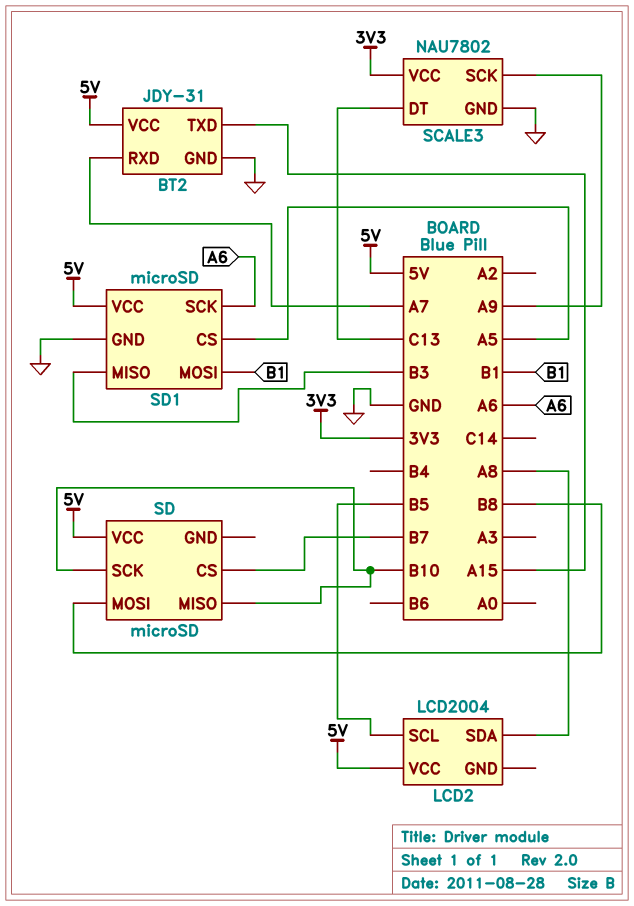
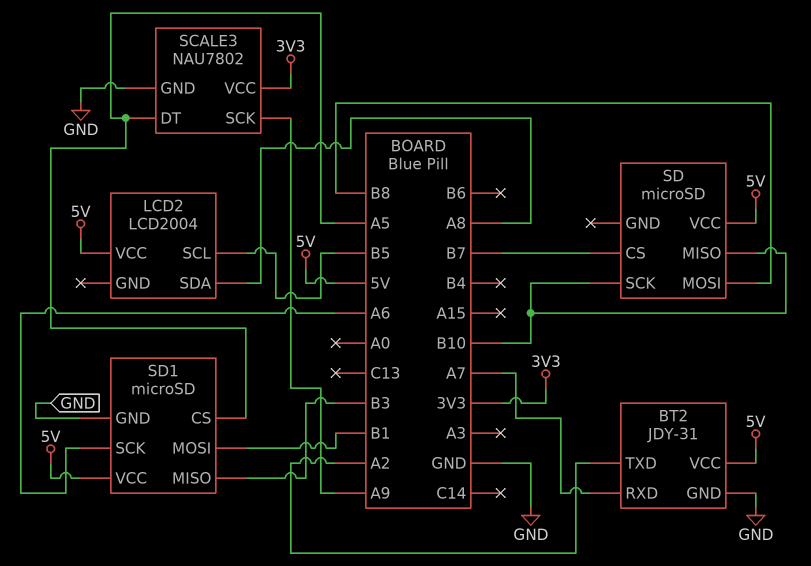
BT2 pin TXD: A15 -> A2
SCALE3 pin DT: C13 -> A5

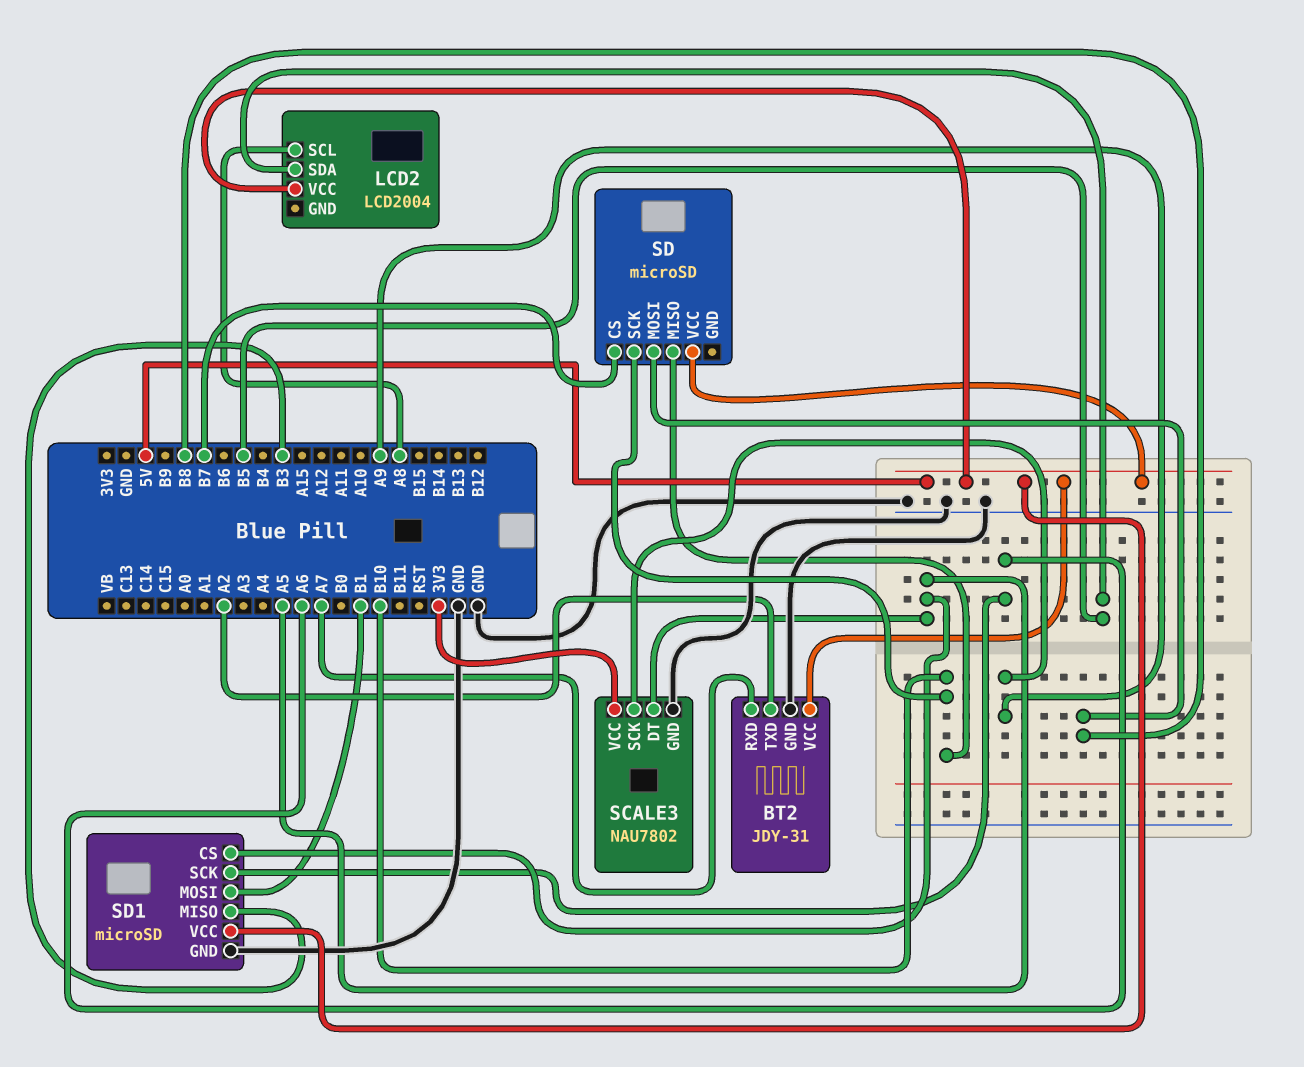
LCD2 pin SCL: B5 -> A8
LCD2 pin SDA: A8 -> B5

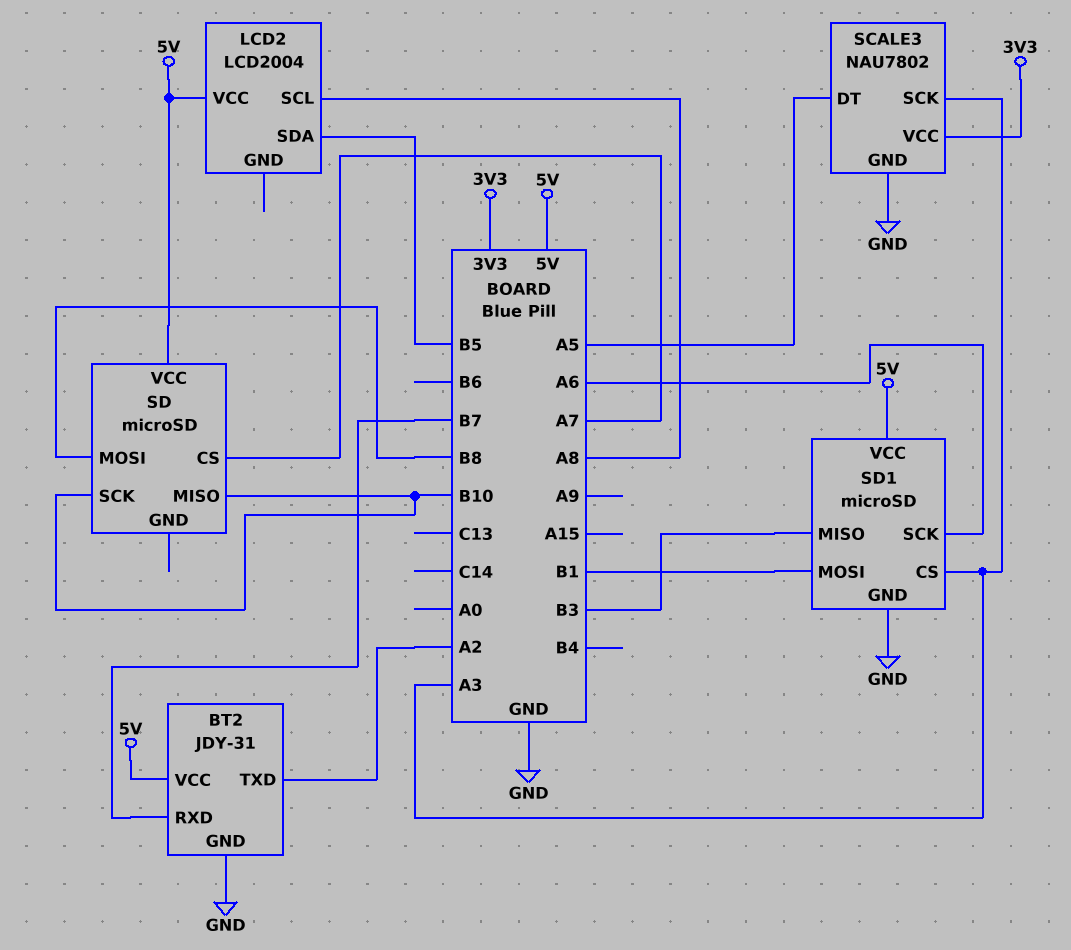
BT2 pin RXD: A7 -> B7
SCALE3 pin SCK: A9 -> A3
SD pin CS: B7 -> A7
SD1 pin CS: A5 -> A3

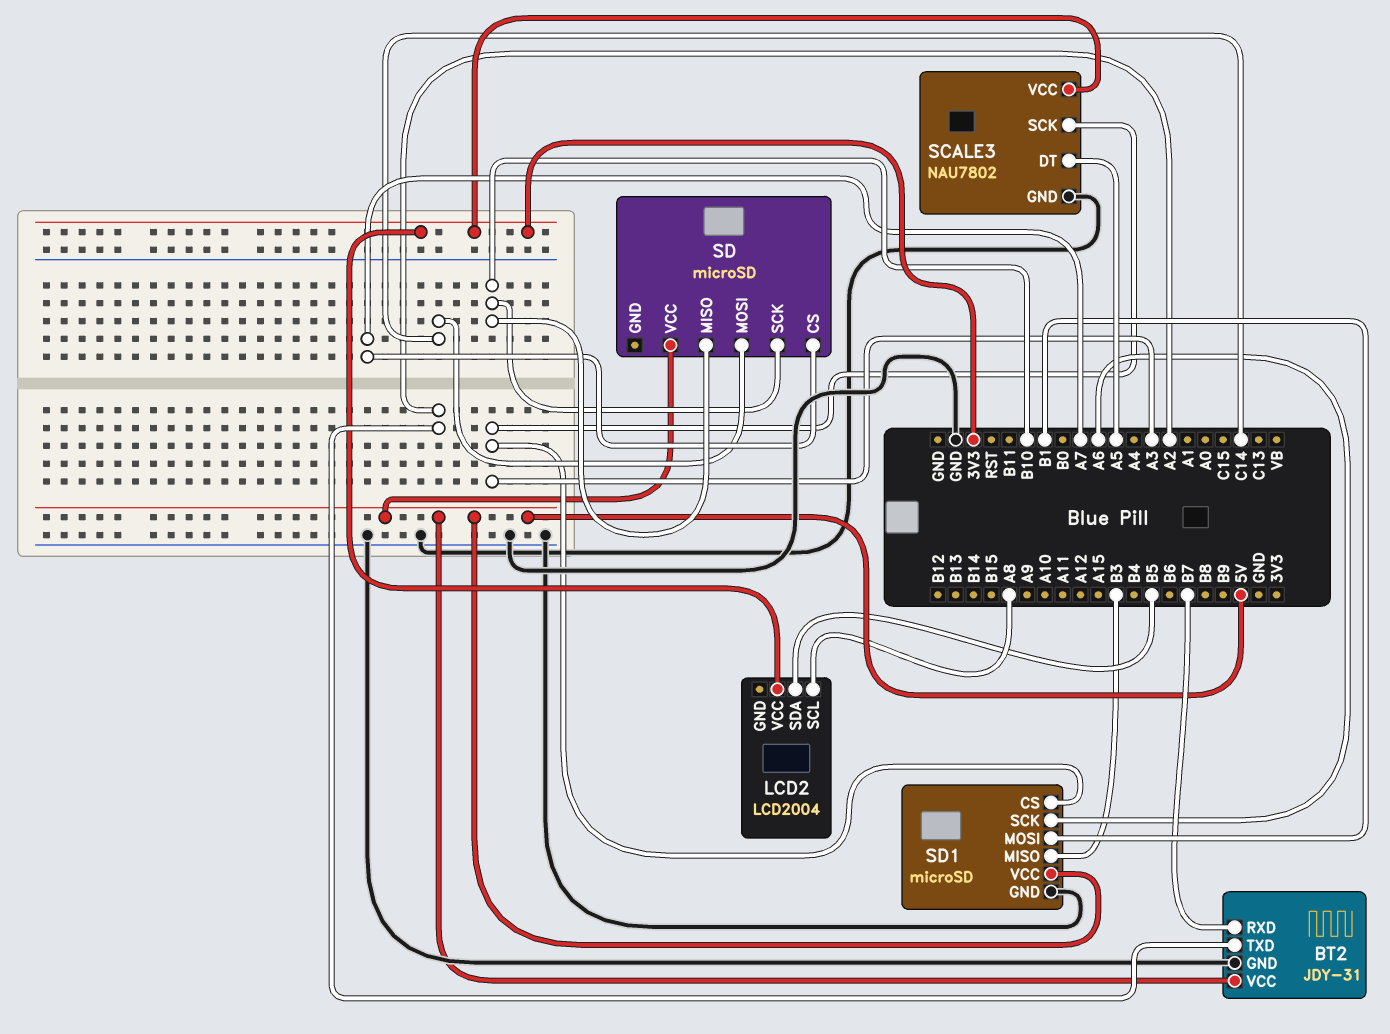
LCD2 pin VCC: 5V -> 3V3
SD pin MOSI: B8 -> C14

